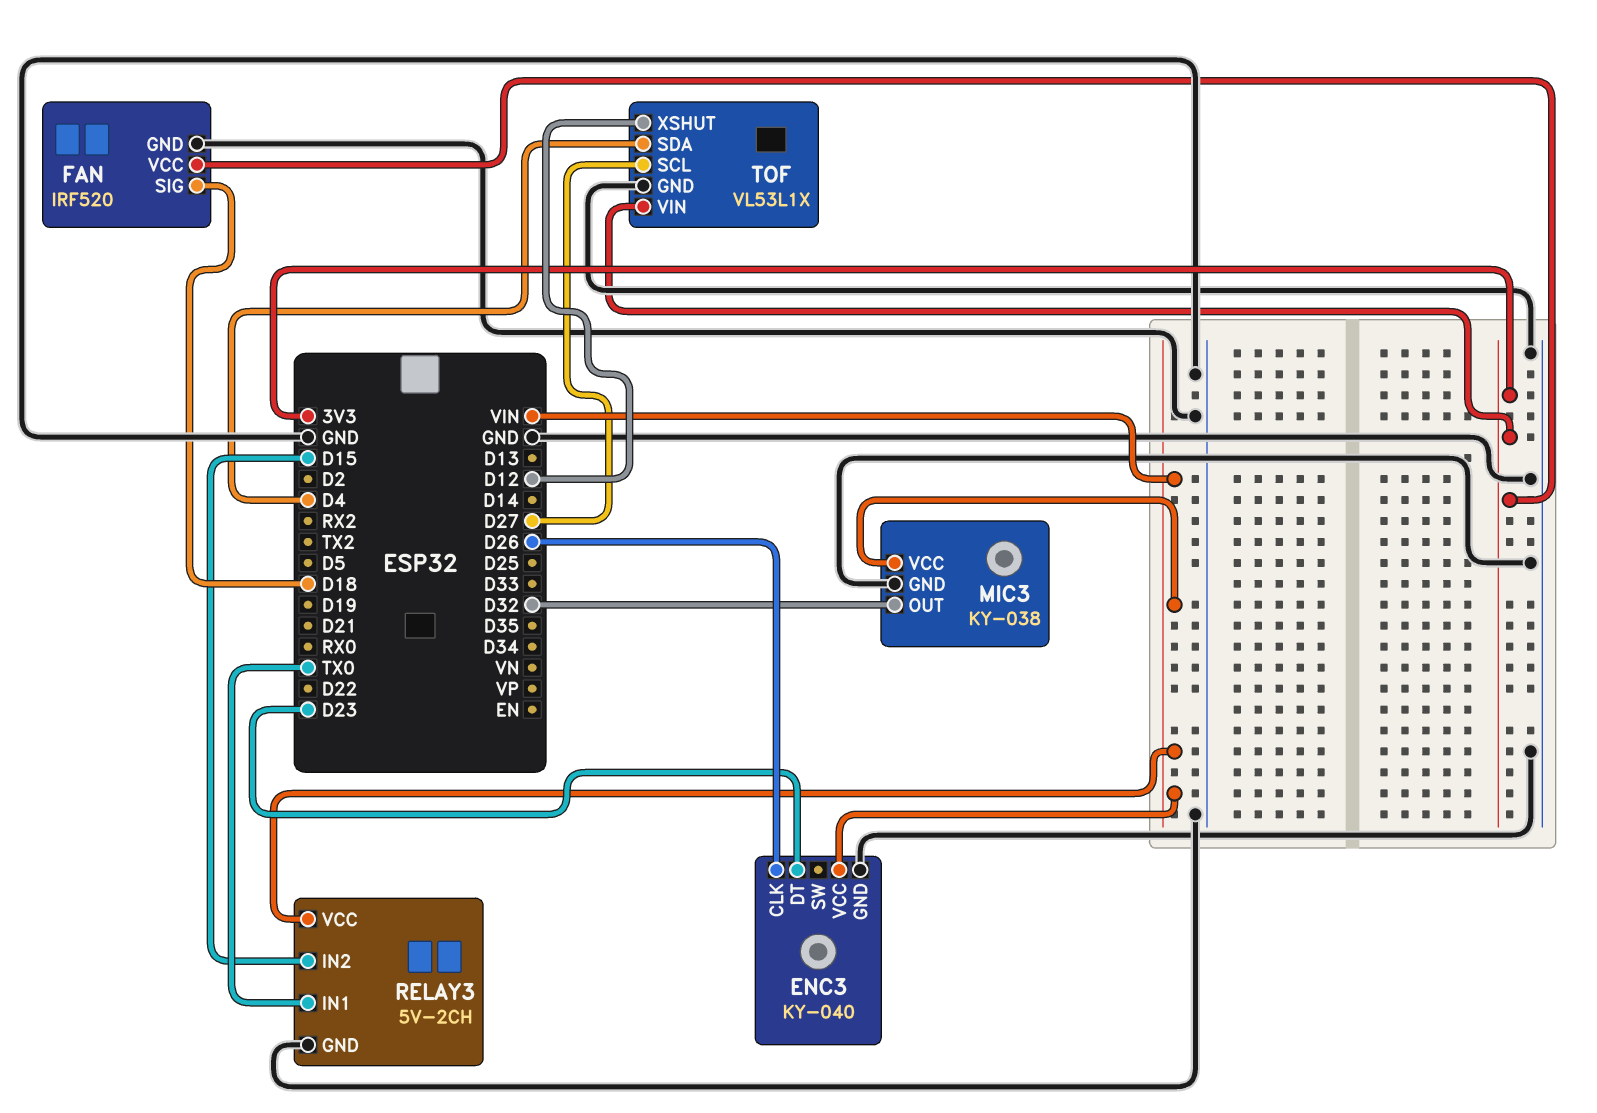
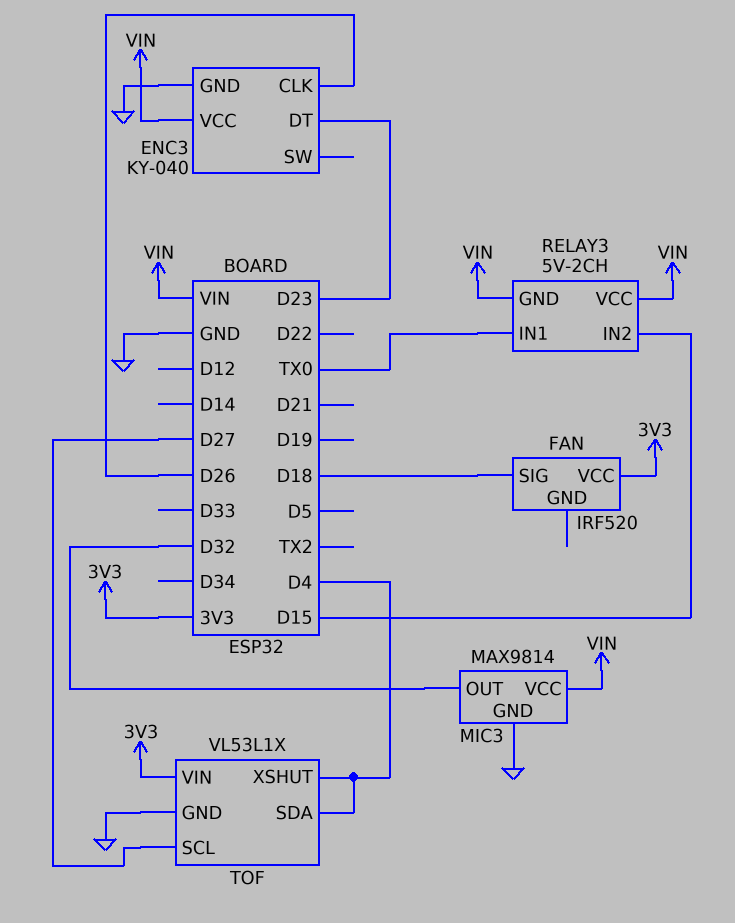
FAN pin GND: GND -> none
MIC3: KY-038 -> MAX9814
RELAY3 pin GND: GND -> VIN
TOF pin XSHUT: D12 -> D4

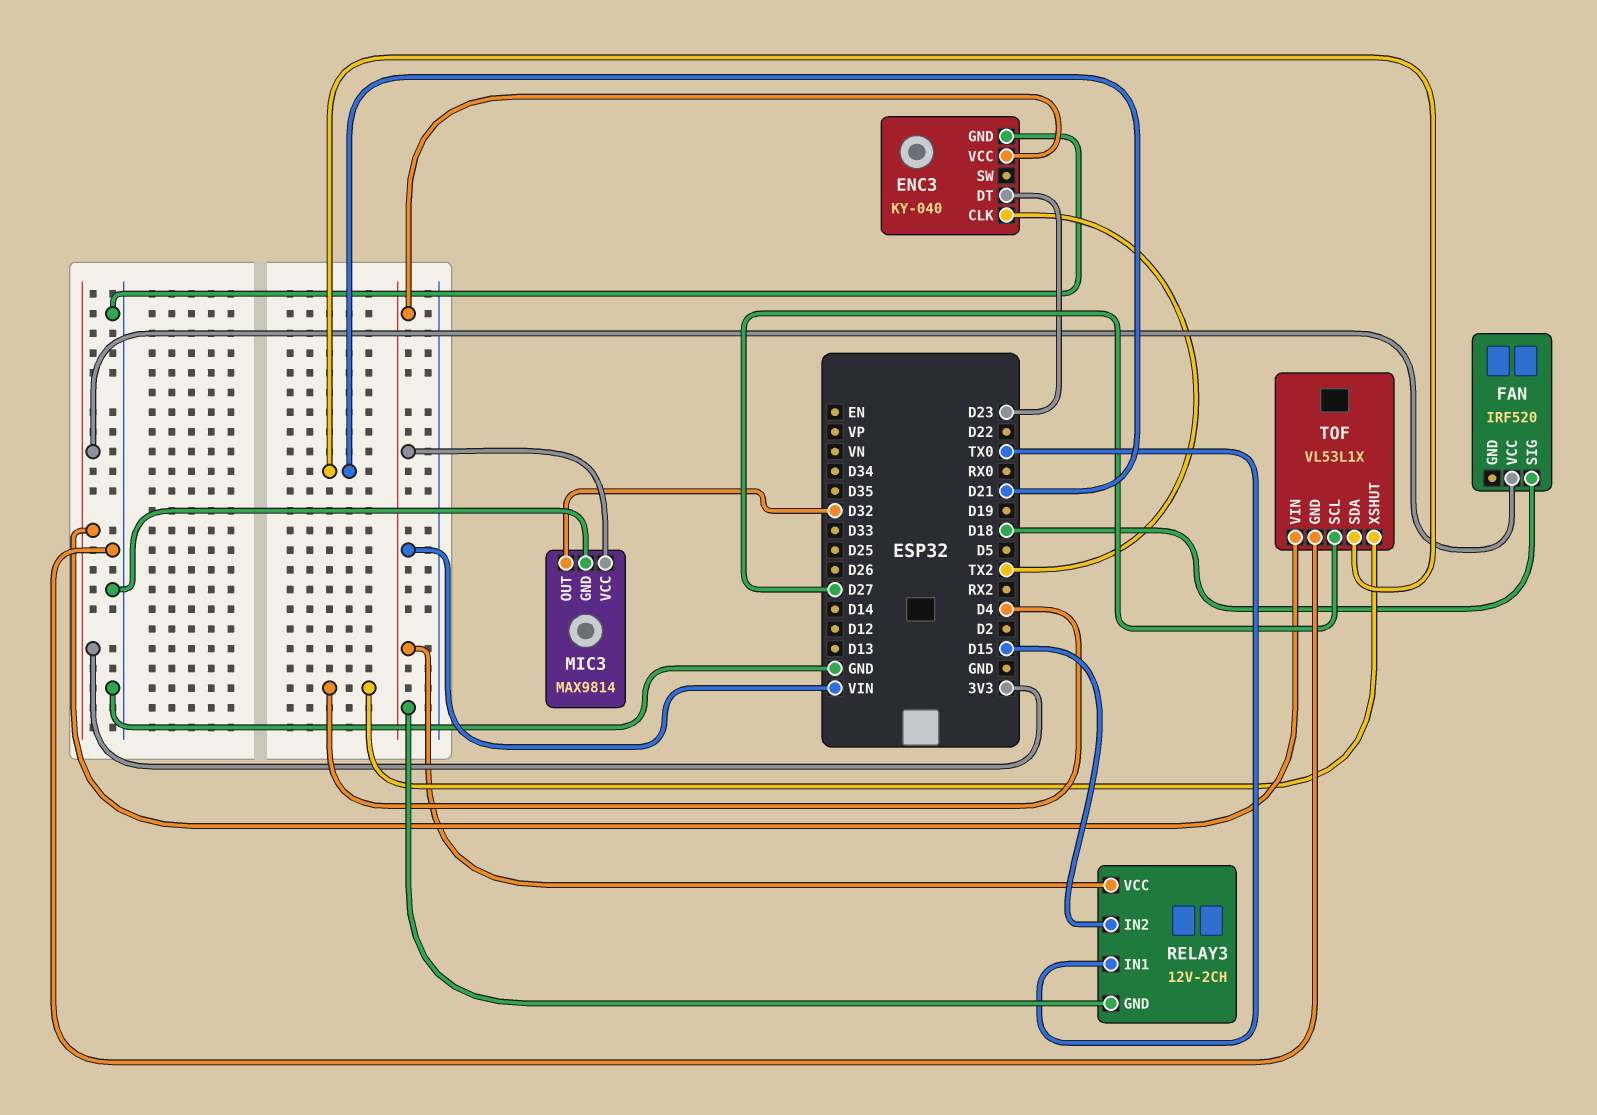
ENC3 pin CLK: D26 -> TX2
RELAY3: 5V-2CH -> 12V-2CH
TOF pin SDA: D4 -> D21

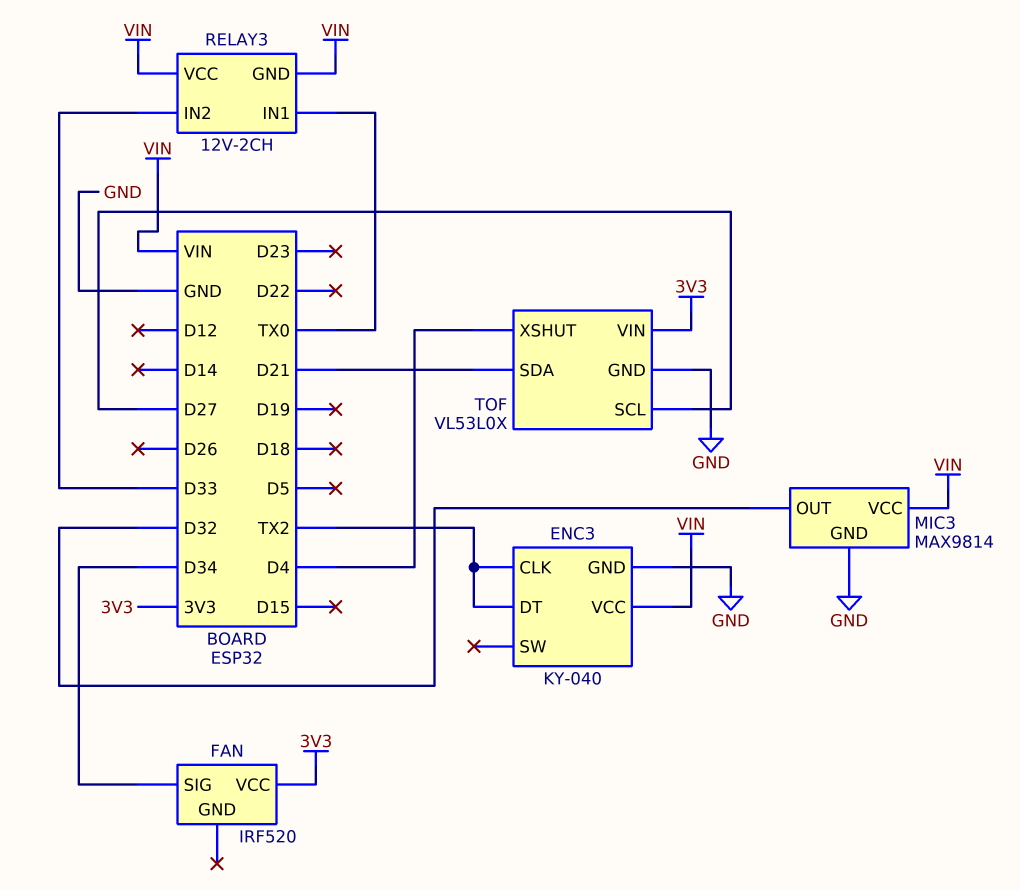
ENC3 pin DT: D23 -> TX2
FAN pin SIG: D18 -> D34
RELAY3 pin IN2: D15 -> D33
TOF: VL53L1X -> VL53L0X

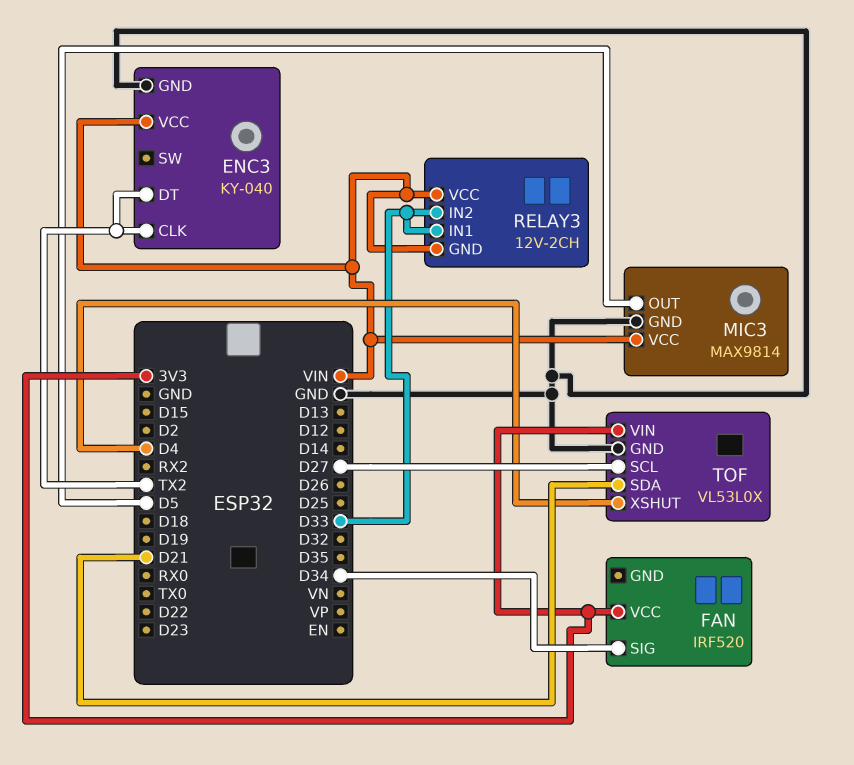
MIC3 pin OUT: D32 -> D5
RELAY3 pin IN1: TX0 -> D33

